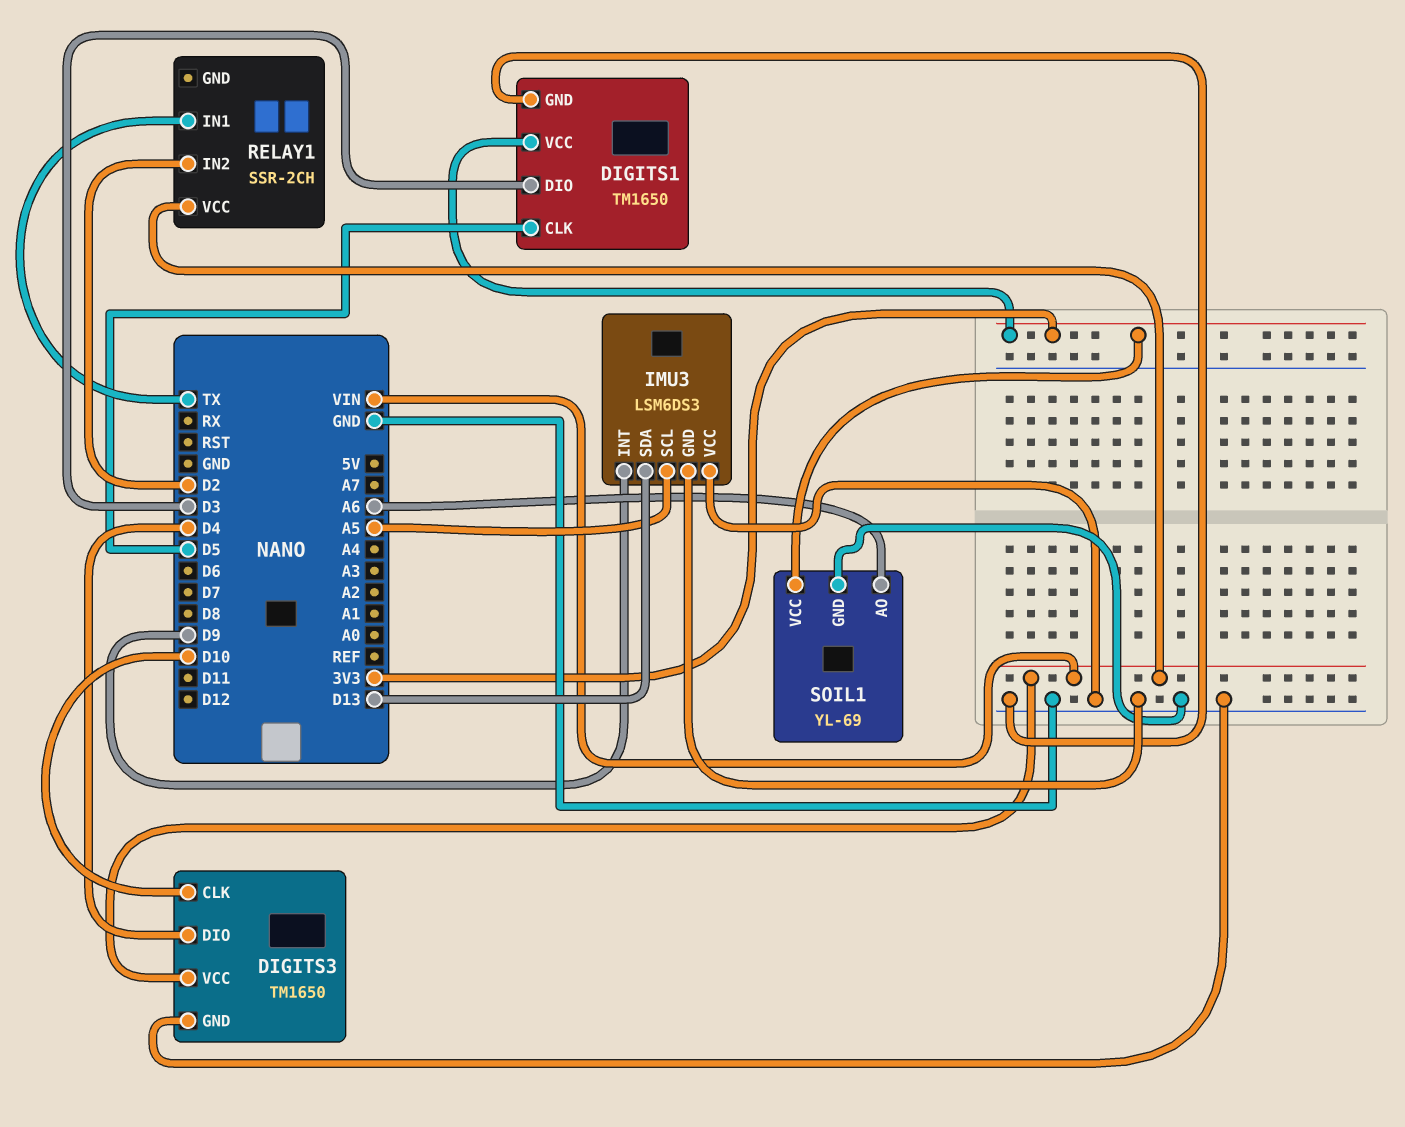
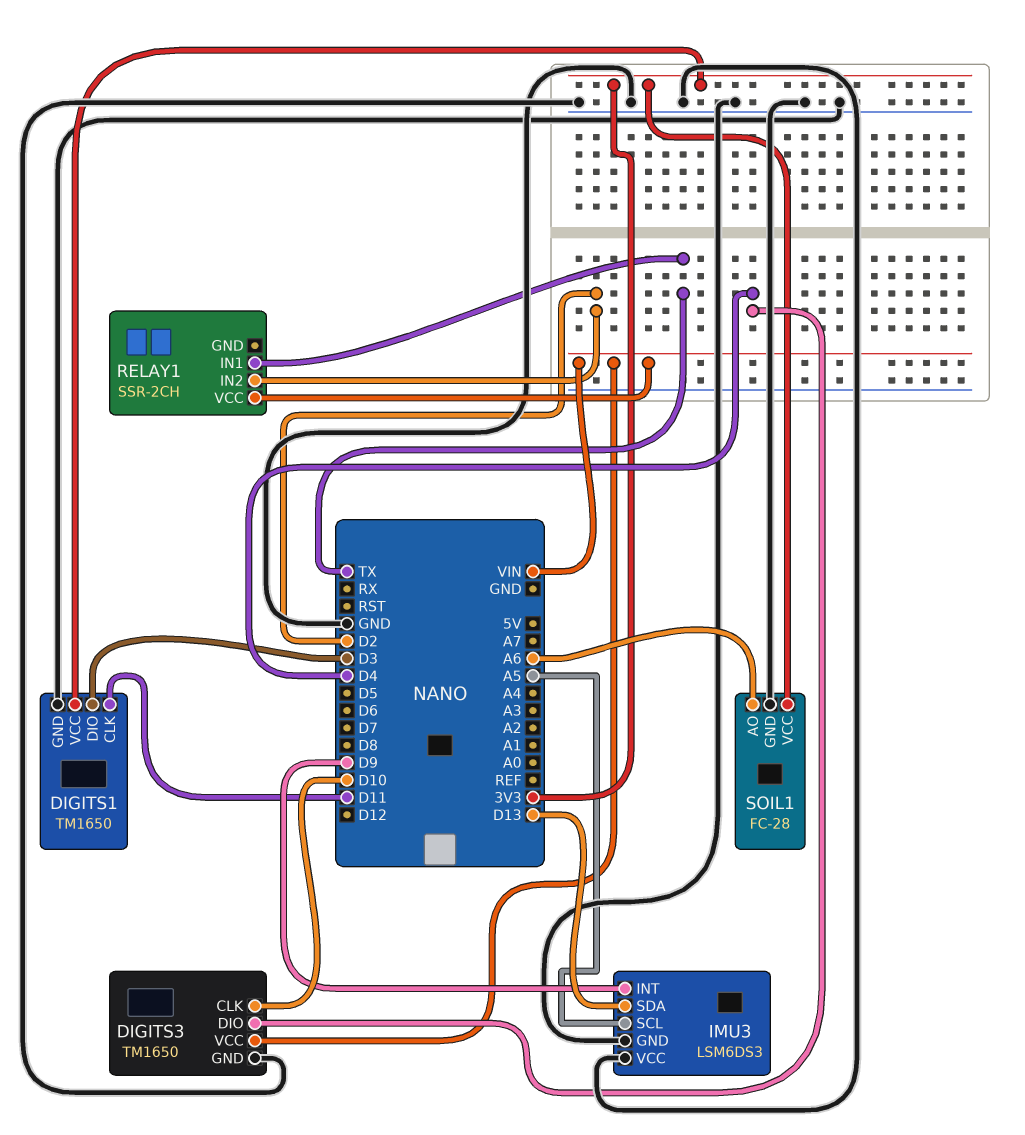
DIGITS1 pin CLK: D5 -> D11
SOIL1: YL-69 -> FC-28

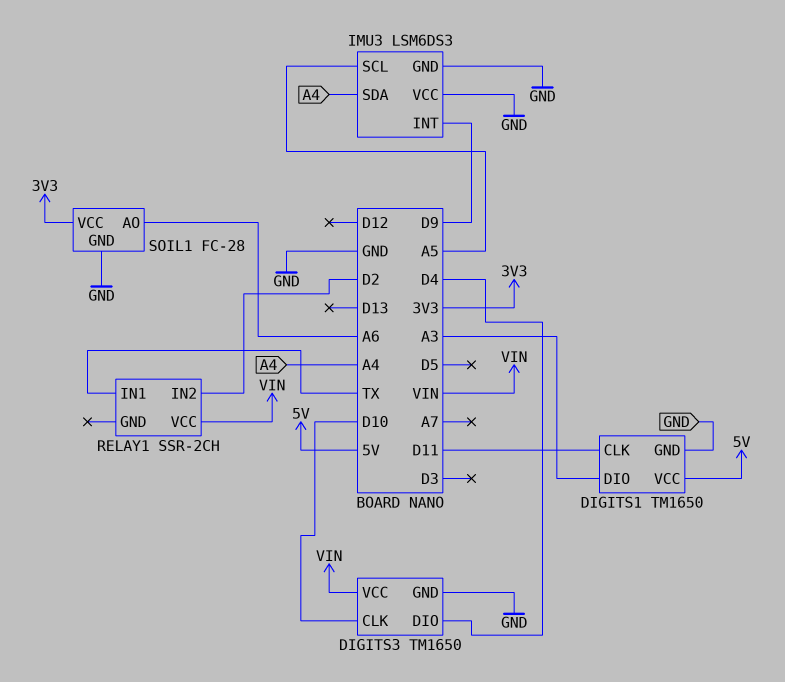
DIGITS1 pin DIO: D3 -> A3
DIGITS1 pin VCC: 3V3 -> 5V
IMU3 pin SDA: D13 -> A4

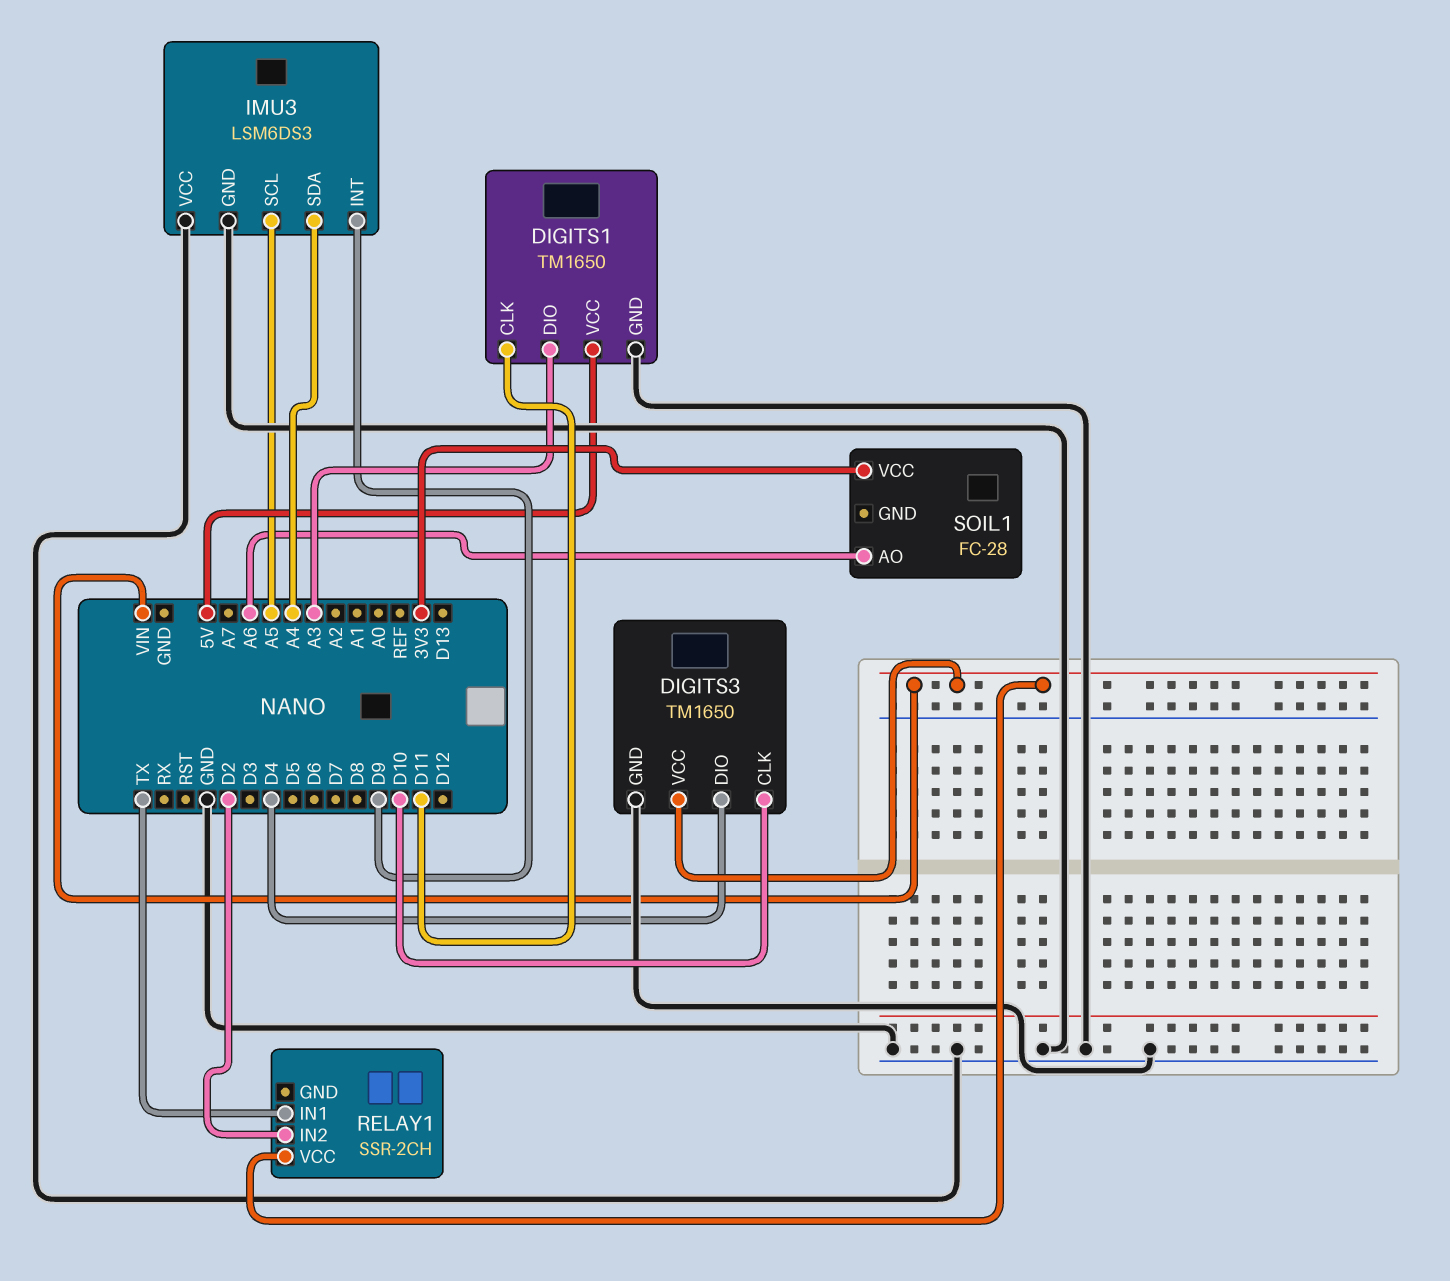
SOIL1 pin GND: GND -> none

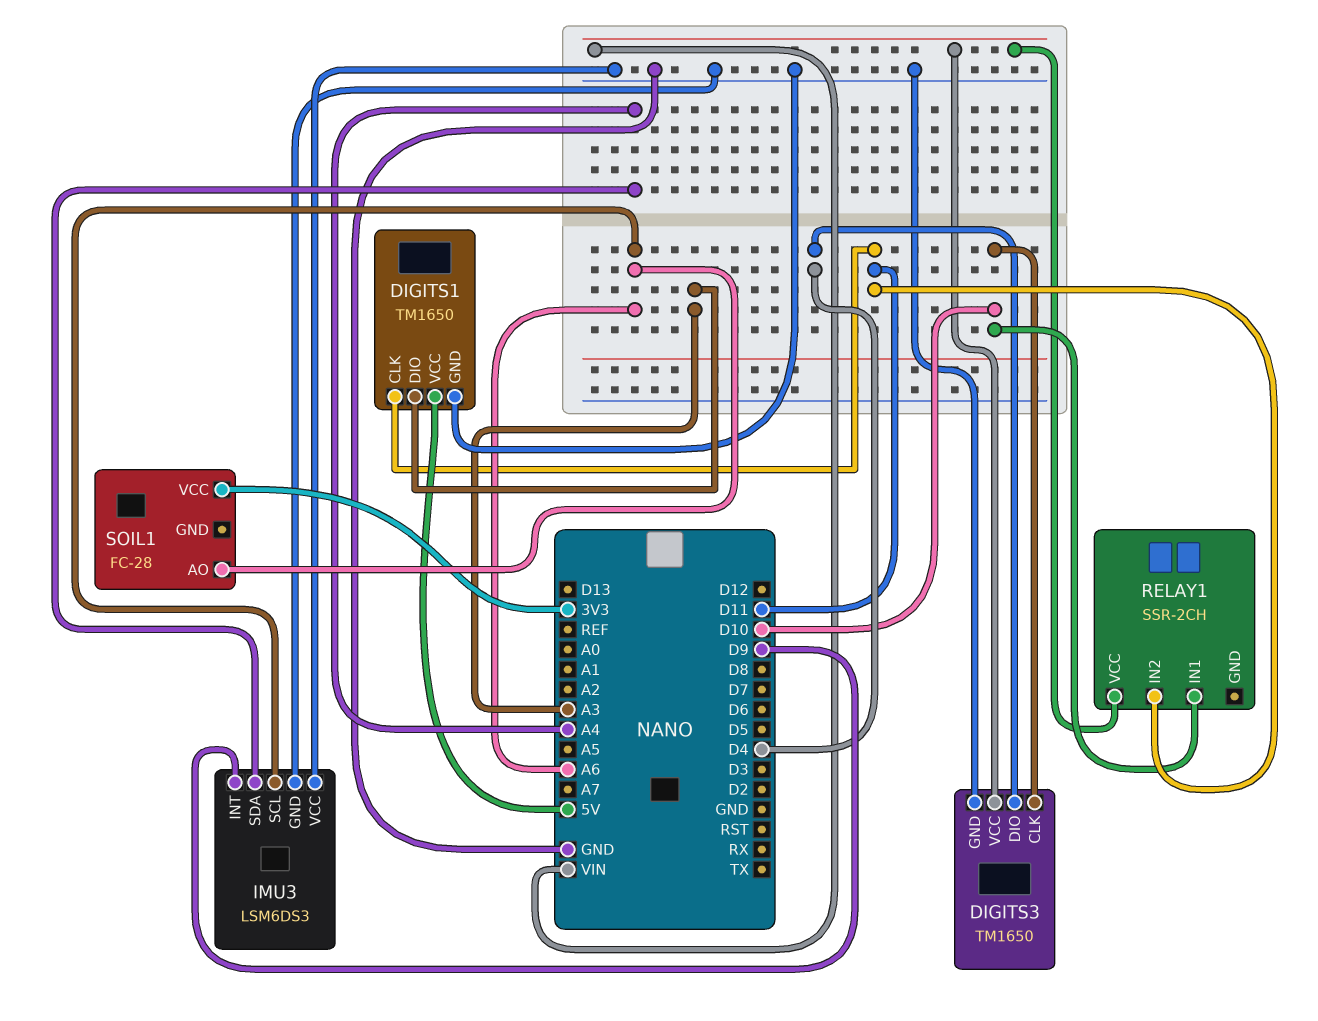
IMU3 pin SCL: A5 -> A6
RELAY1 pin IN1: TX -> D10
RELAY1 pin IN2: D2 -> D11

